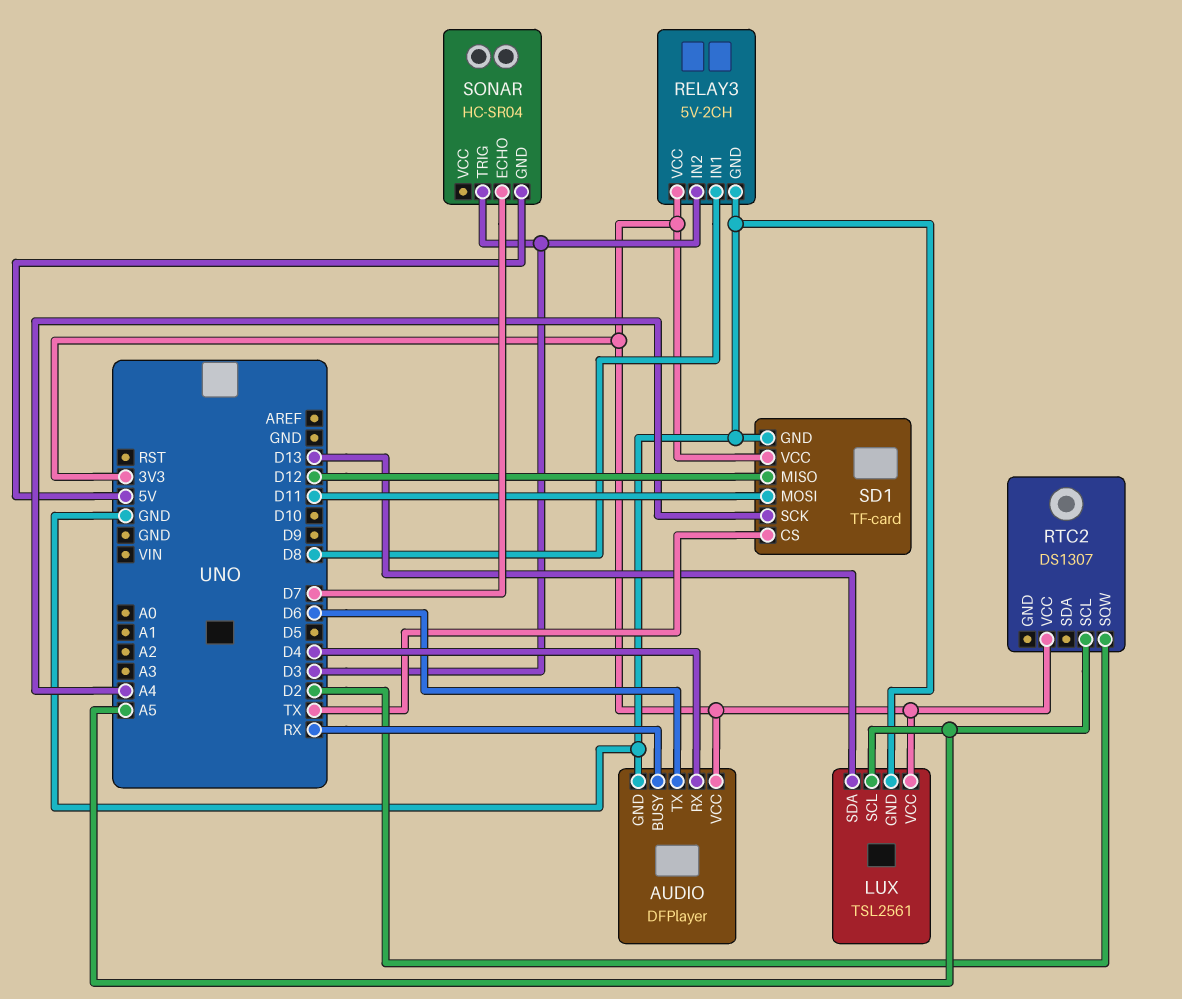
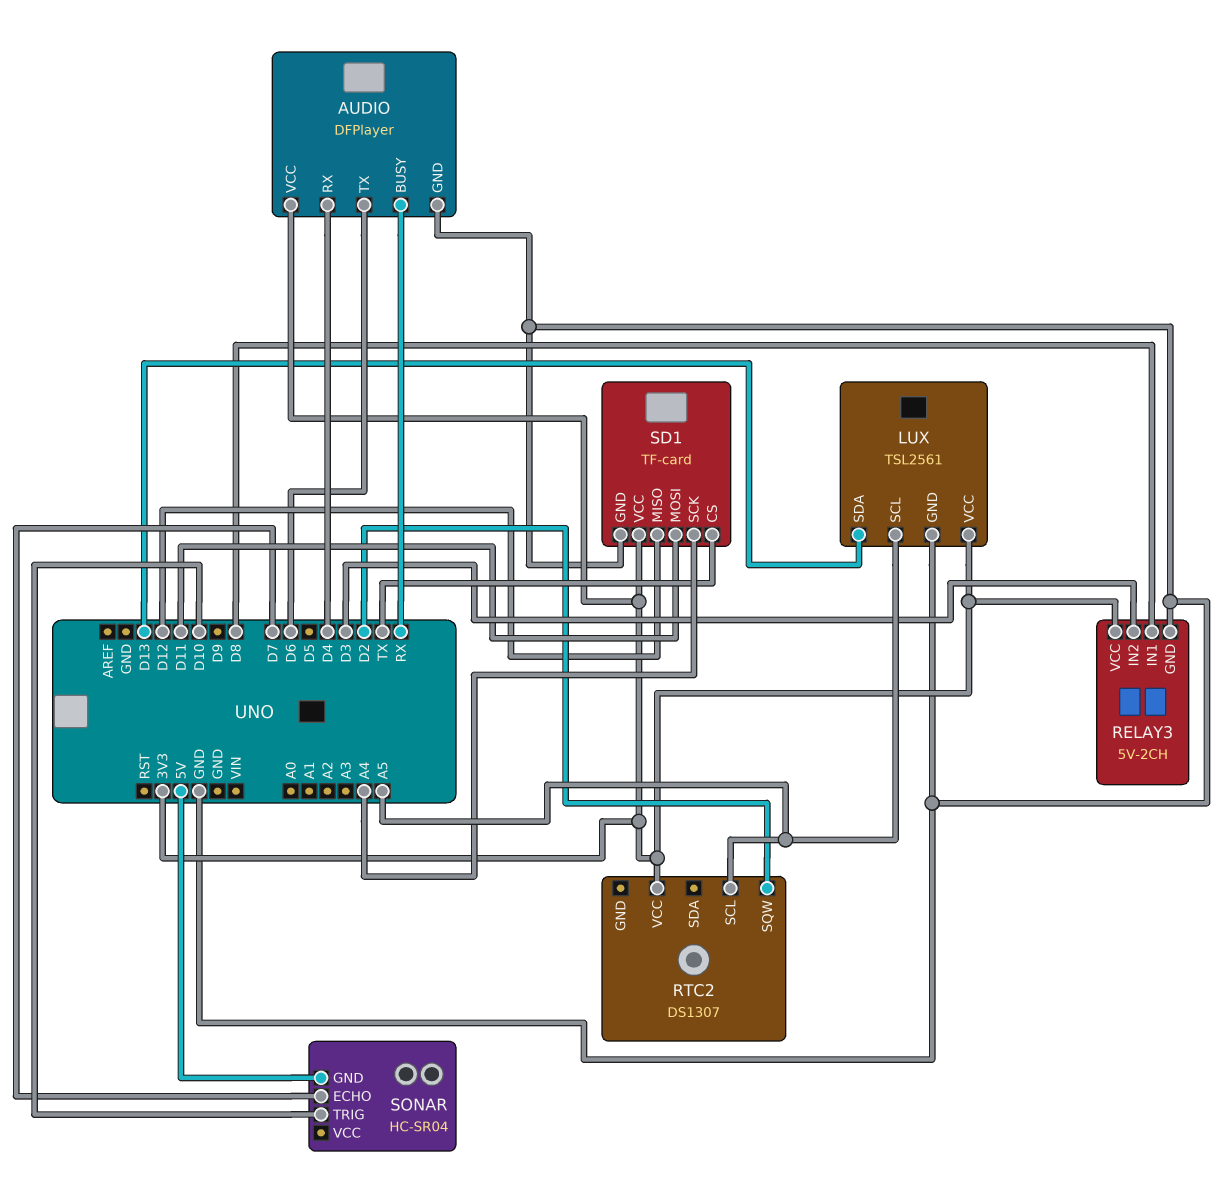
SONAR pin TRIG: D3 -> D10

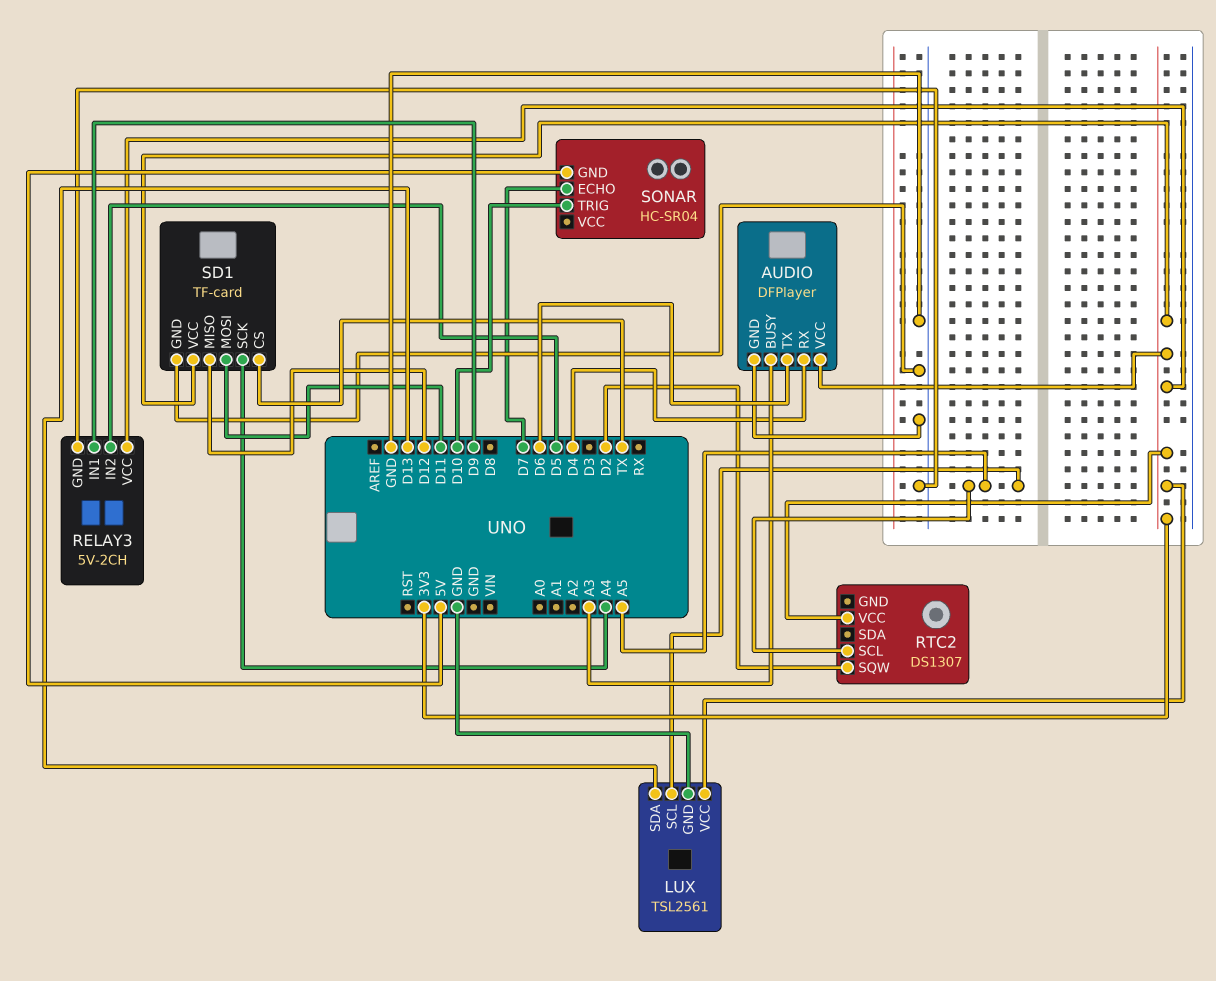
AUDIO pin BUSY: RX -> A3
RELAY3 pin IN1: D8 -> D9
RELAY3 pin IN2: D3 -> D5

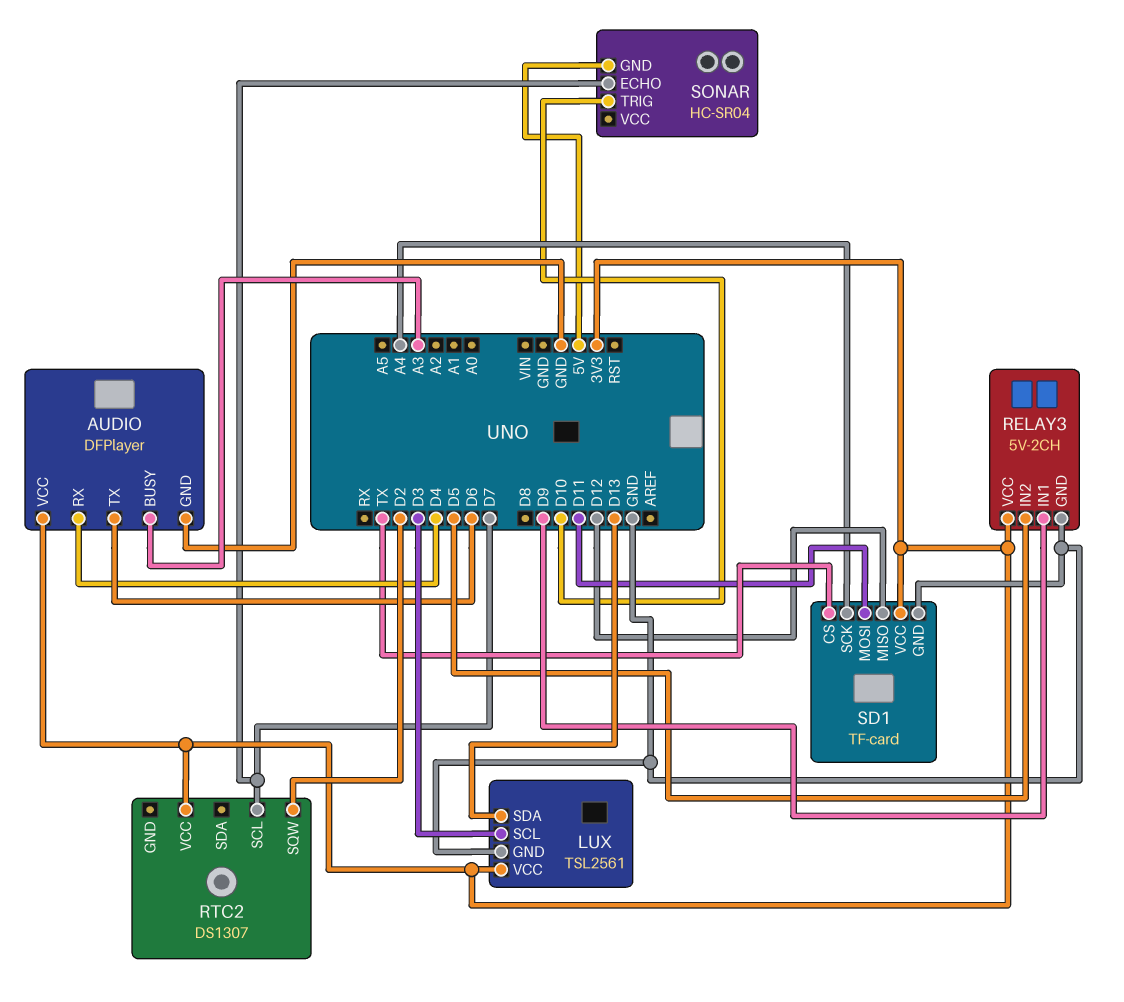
LUX pin SCL: A5 -> D3
RTC2 pin SCL: A5 -> D7

